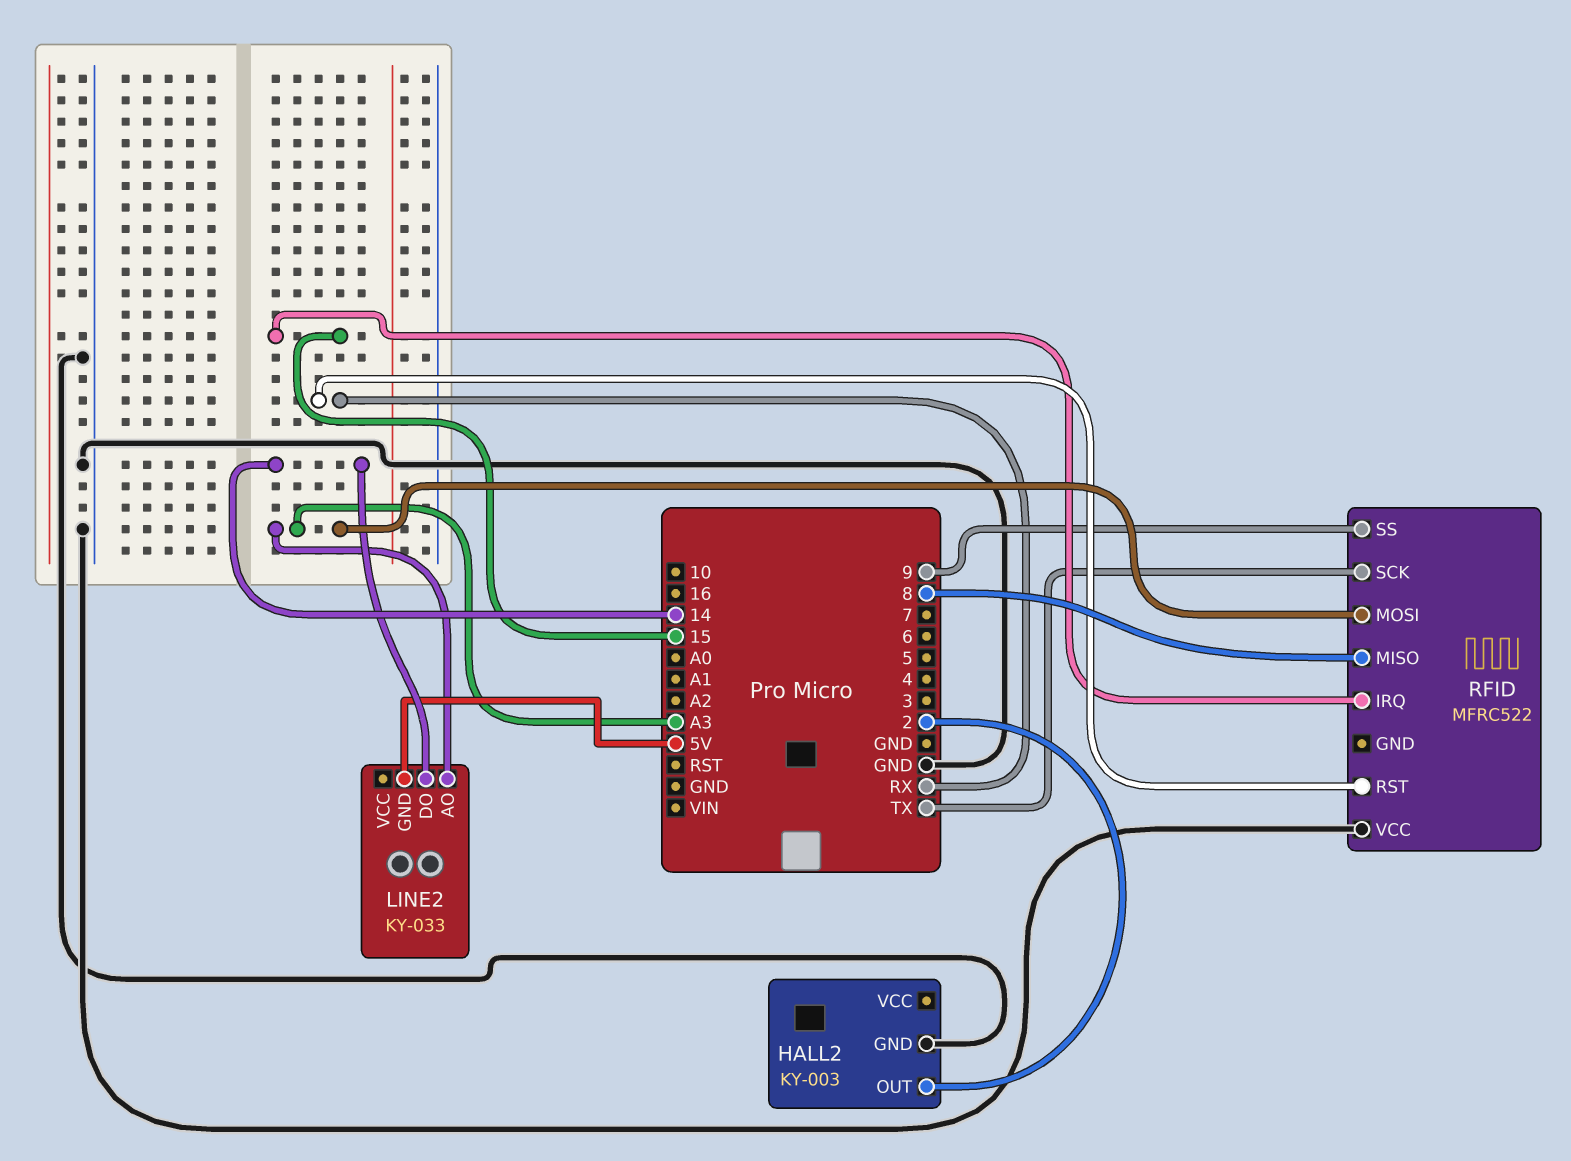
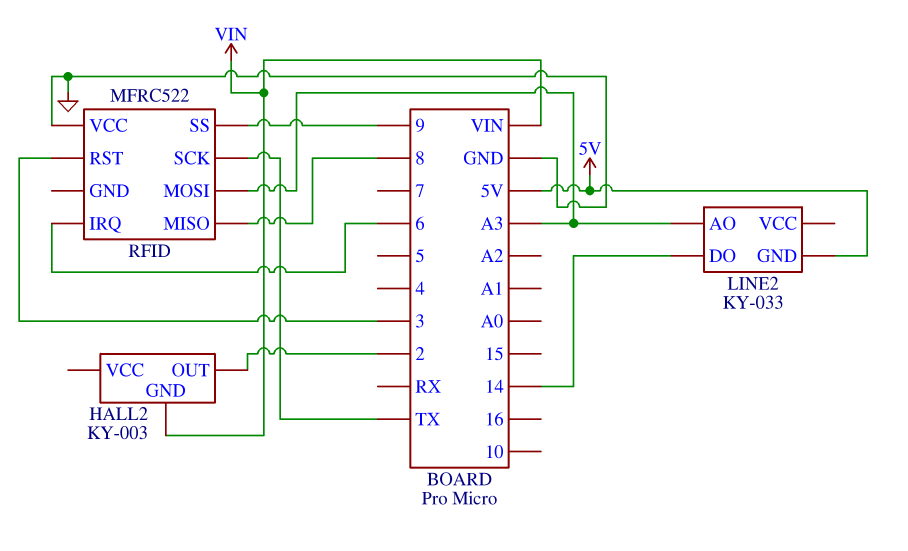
HALL2 pin GND: GND -> VIN
RFID pin IRQ: 15 -> 6
RFID pin RST: RX -> 3

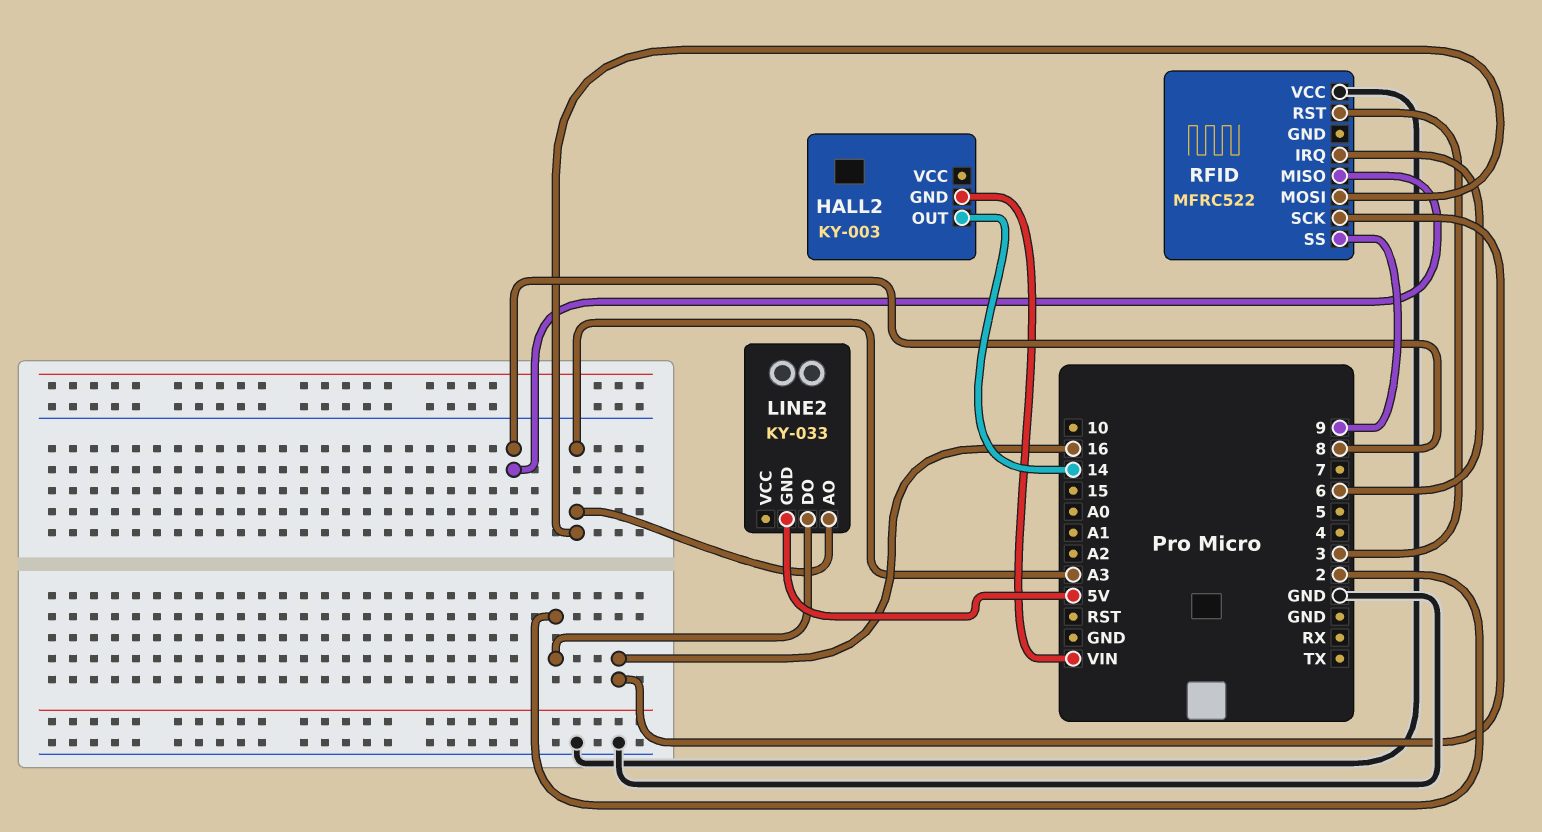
HALL2 pin OUT: 2 -> 14
LINE2 pin DO: 14 -> 2
RFID pin SCK: TX -> 16

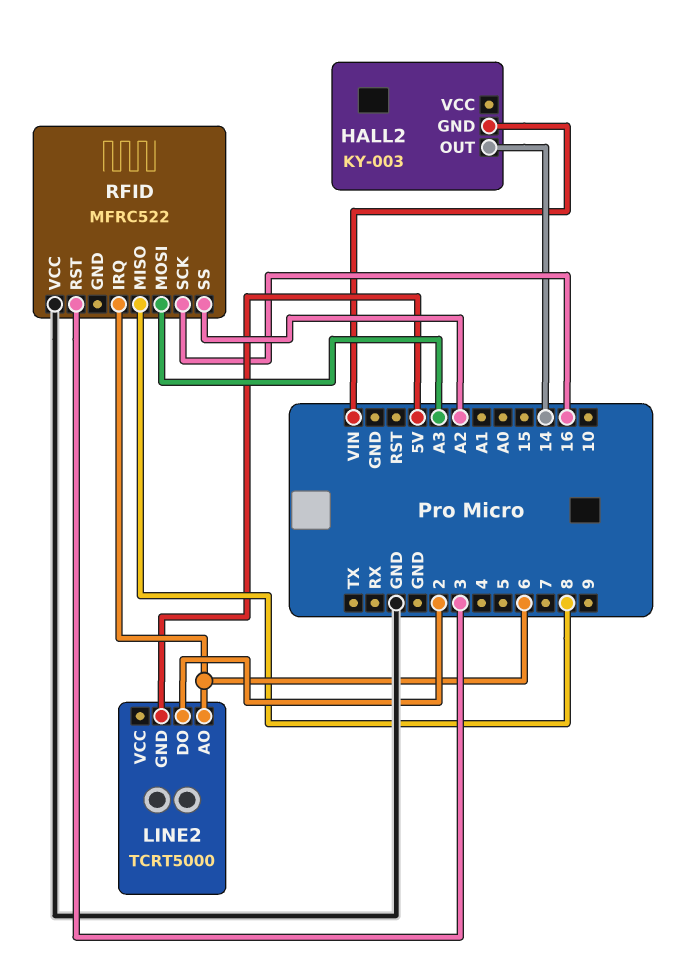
LINE2: KY-033 -> TCRT5000
LINE2 pin AO: A3 -> 6
RFID pin SS: 9 -> A2

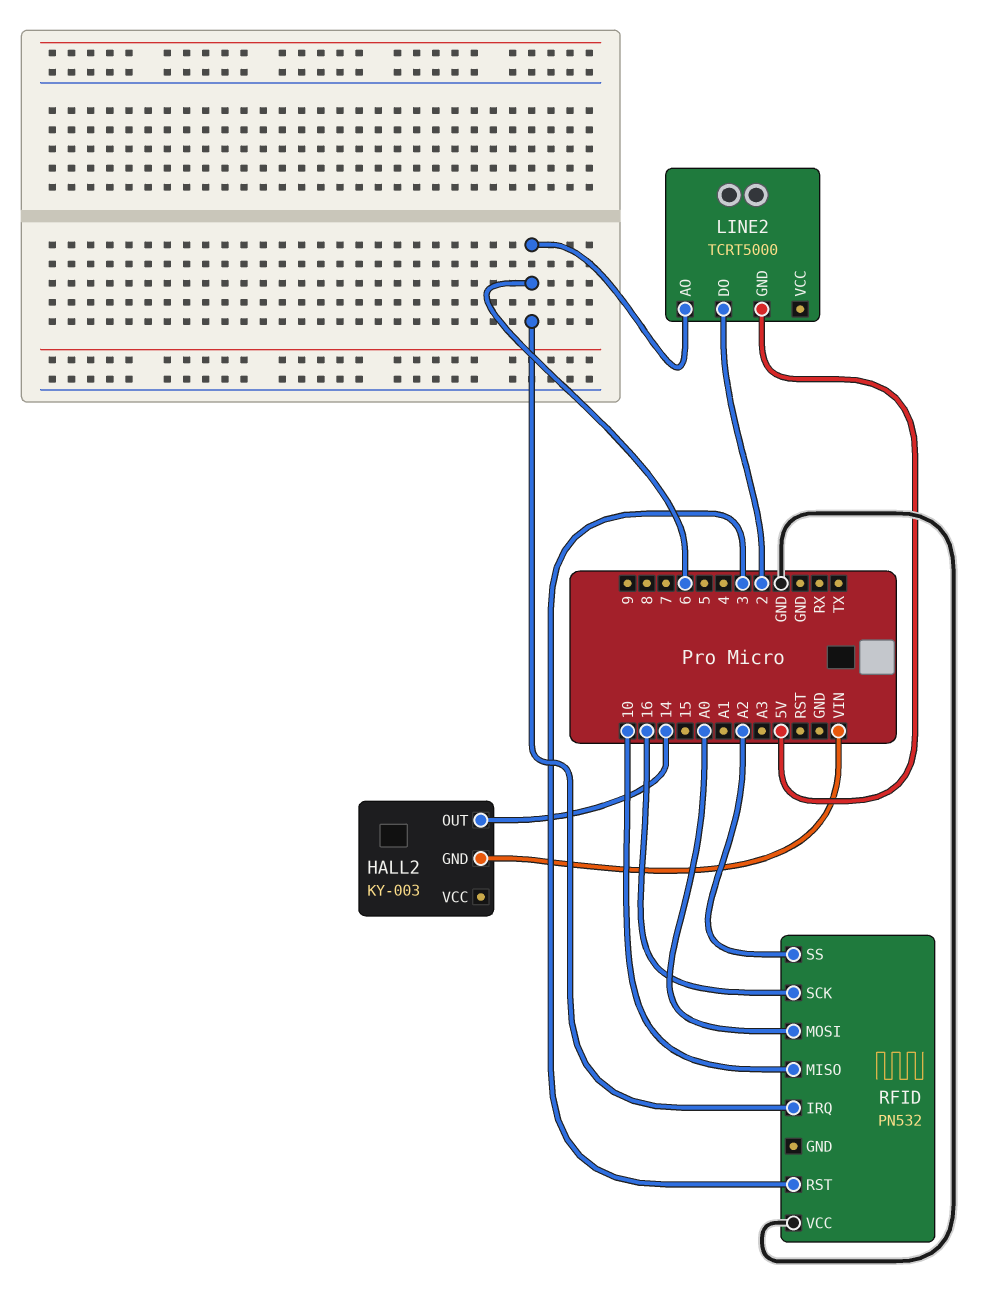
RFID: MFRC522 -> PN532
RFID pin MISO: 8 -> 10
RFID pin MOSI: A3 -> A0

